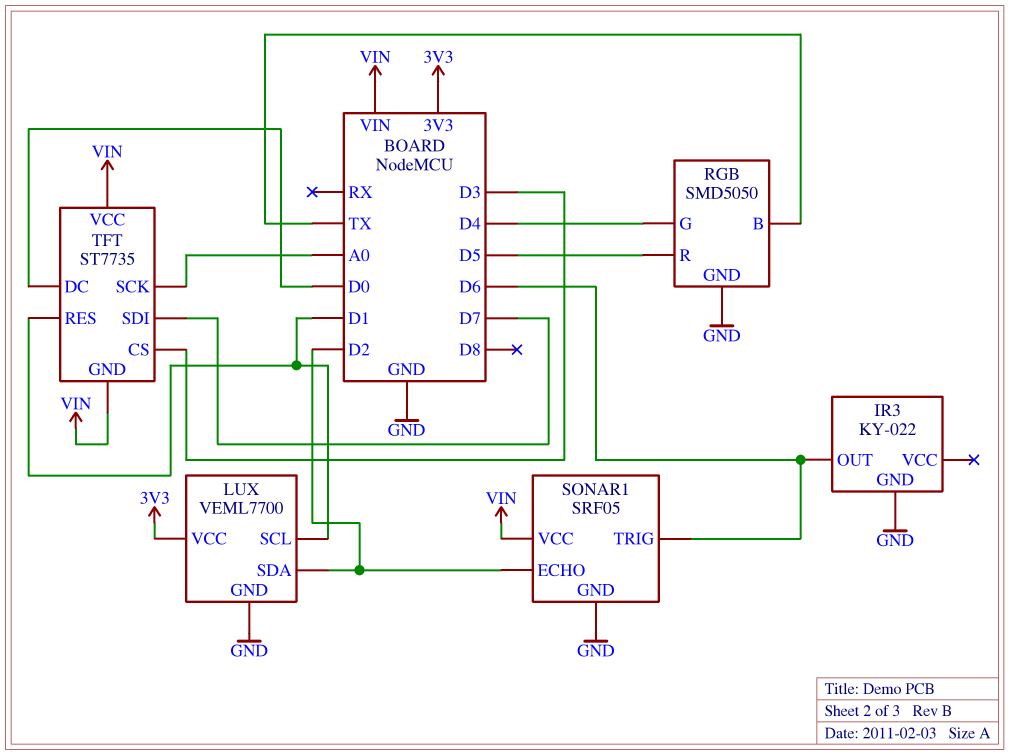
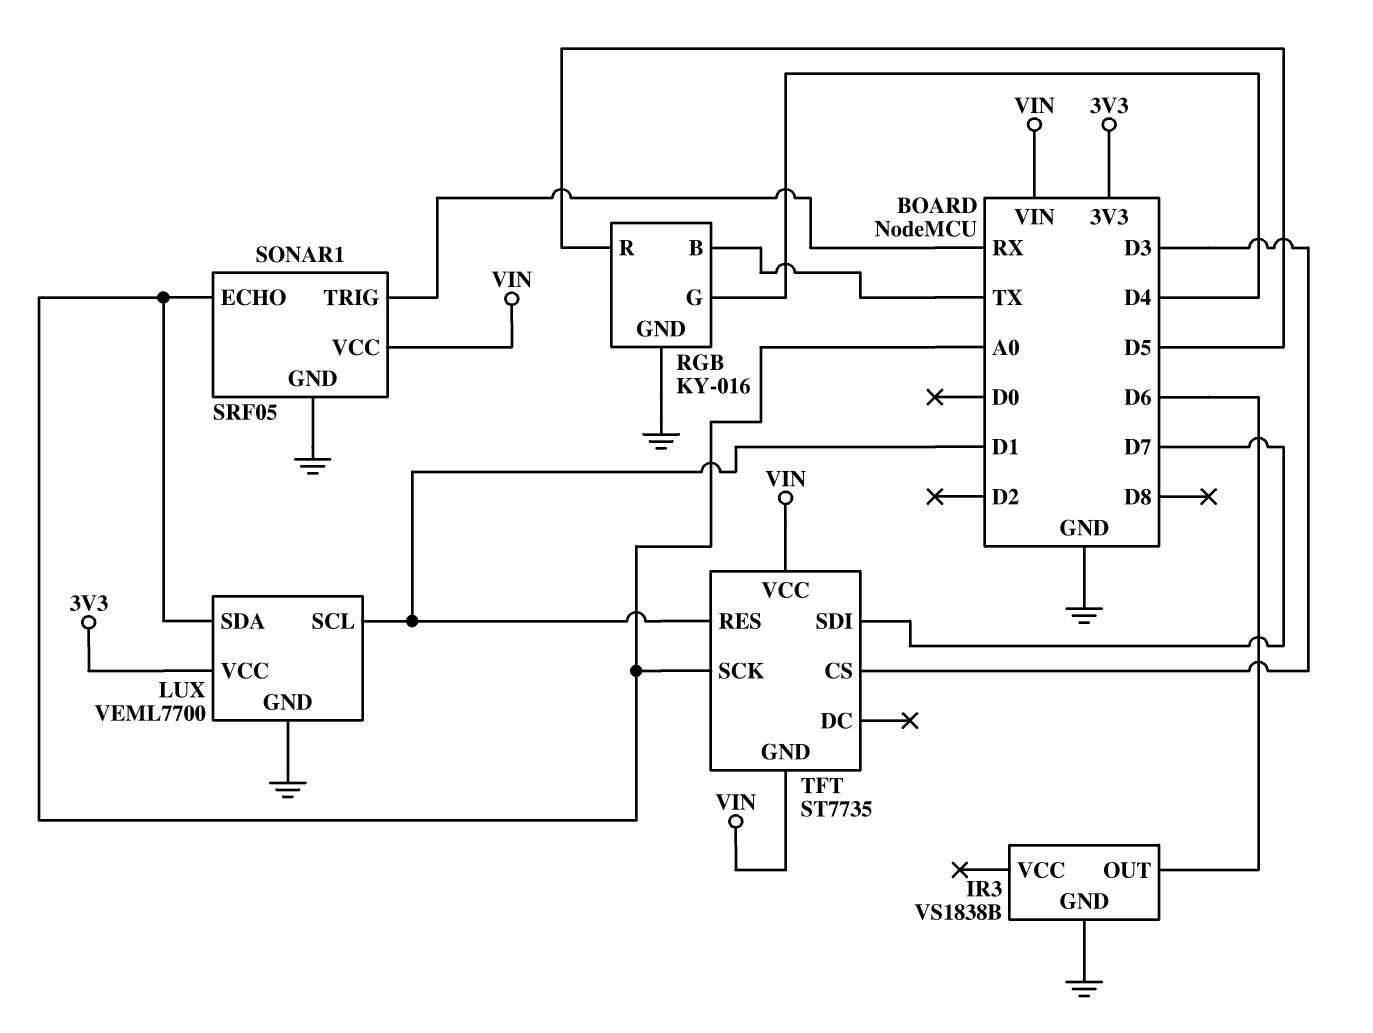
IR3: KY-022 -> VS1838B
LUX pin SDA: D2 -> A0
RGB: SMD5050 -> KY-016
SONAR1 pin ECHO: D2 -> A0
SONAR1 pin TRIG: D6 -> RX
TFT pin DC: D0 -> none

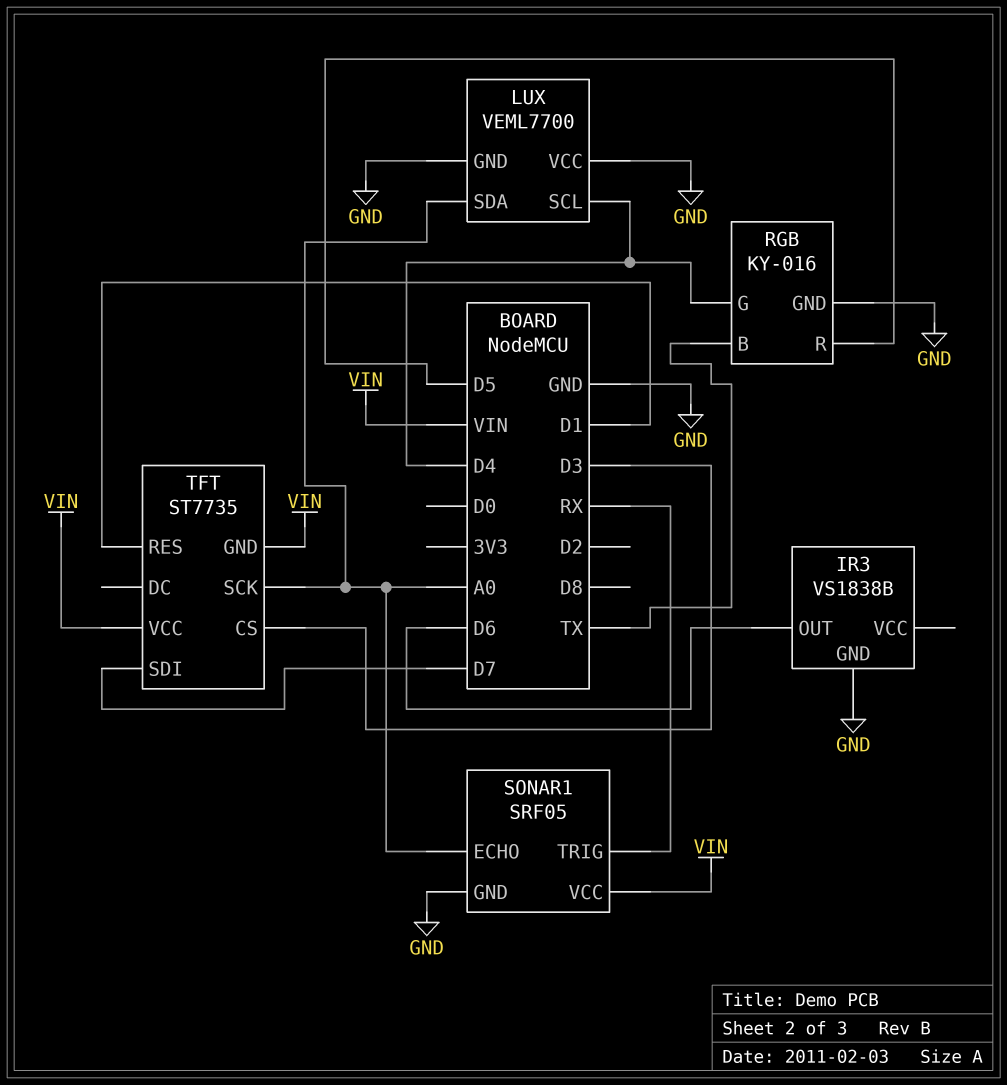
LUX pin SCL: D1 -> D4
LUX pin VCC: 3V3 -> GND

